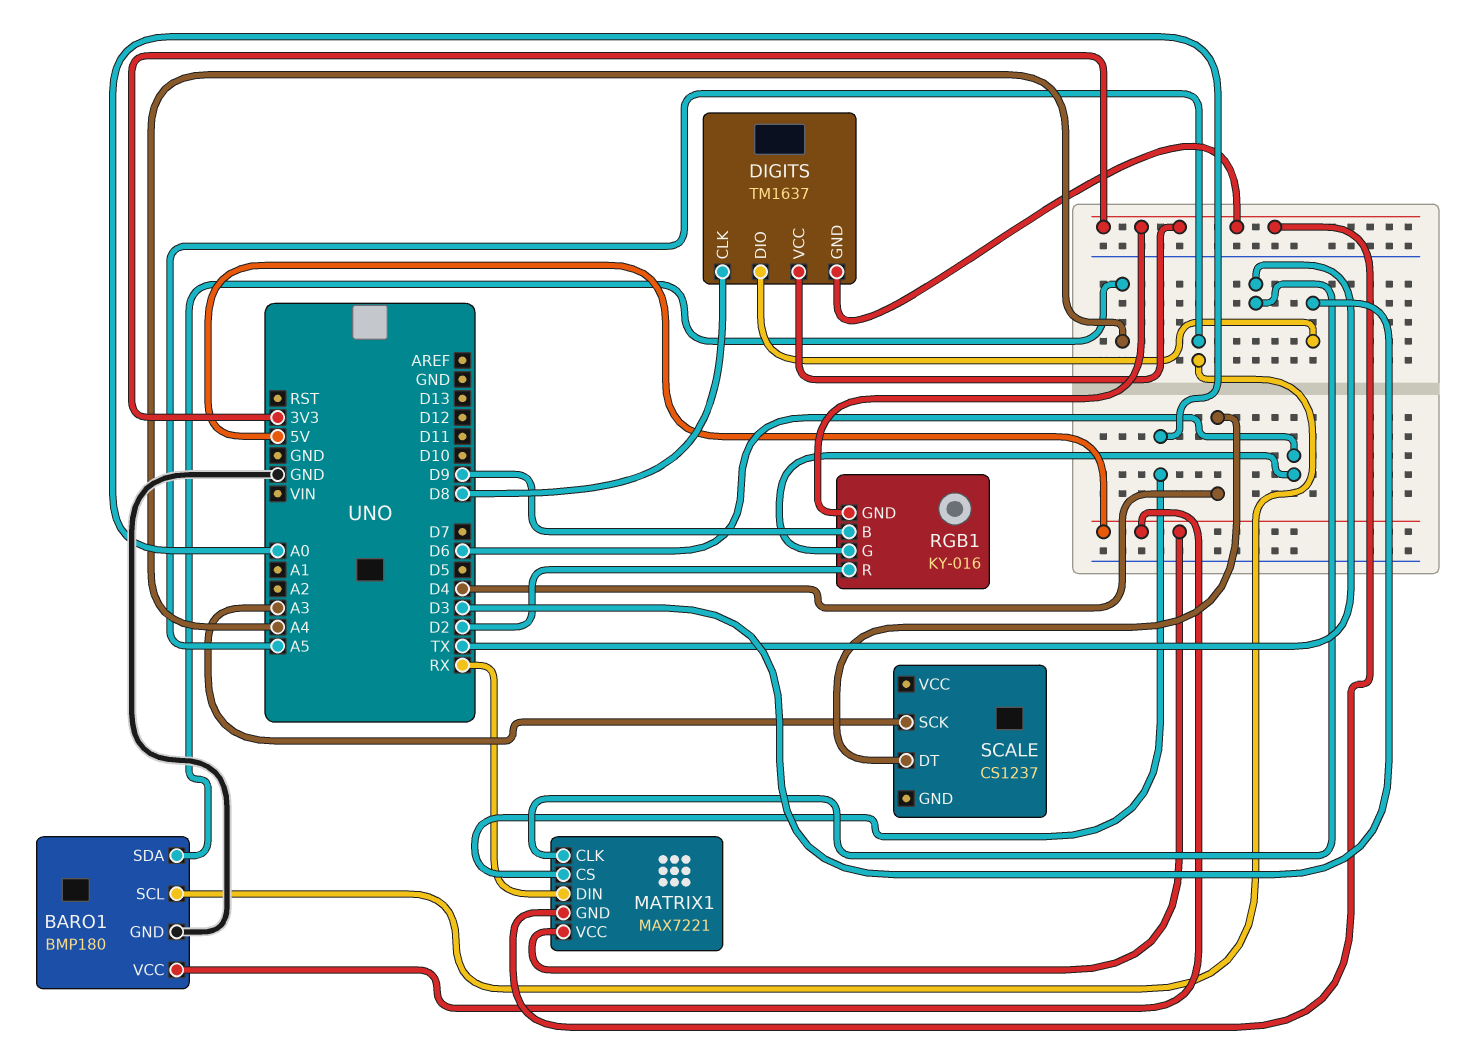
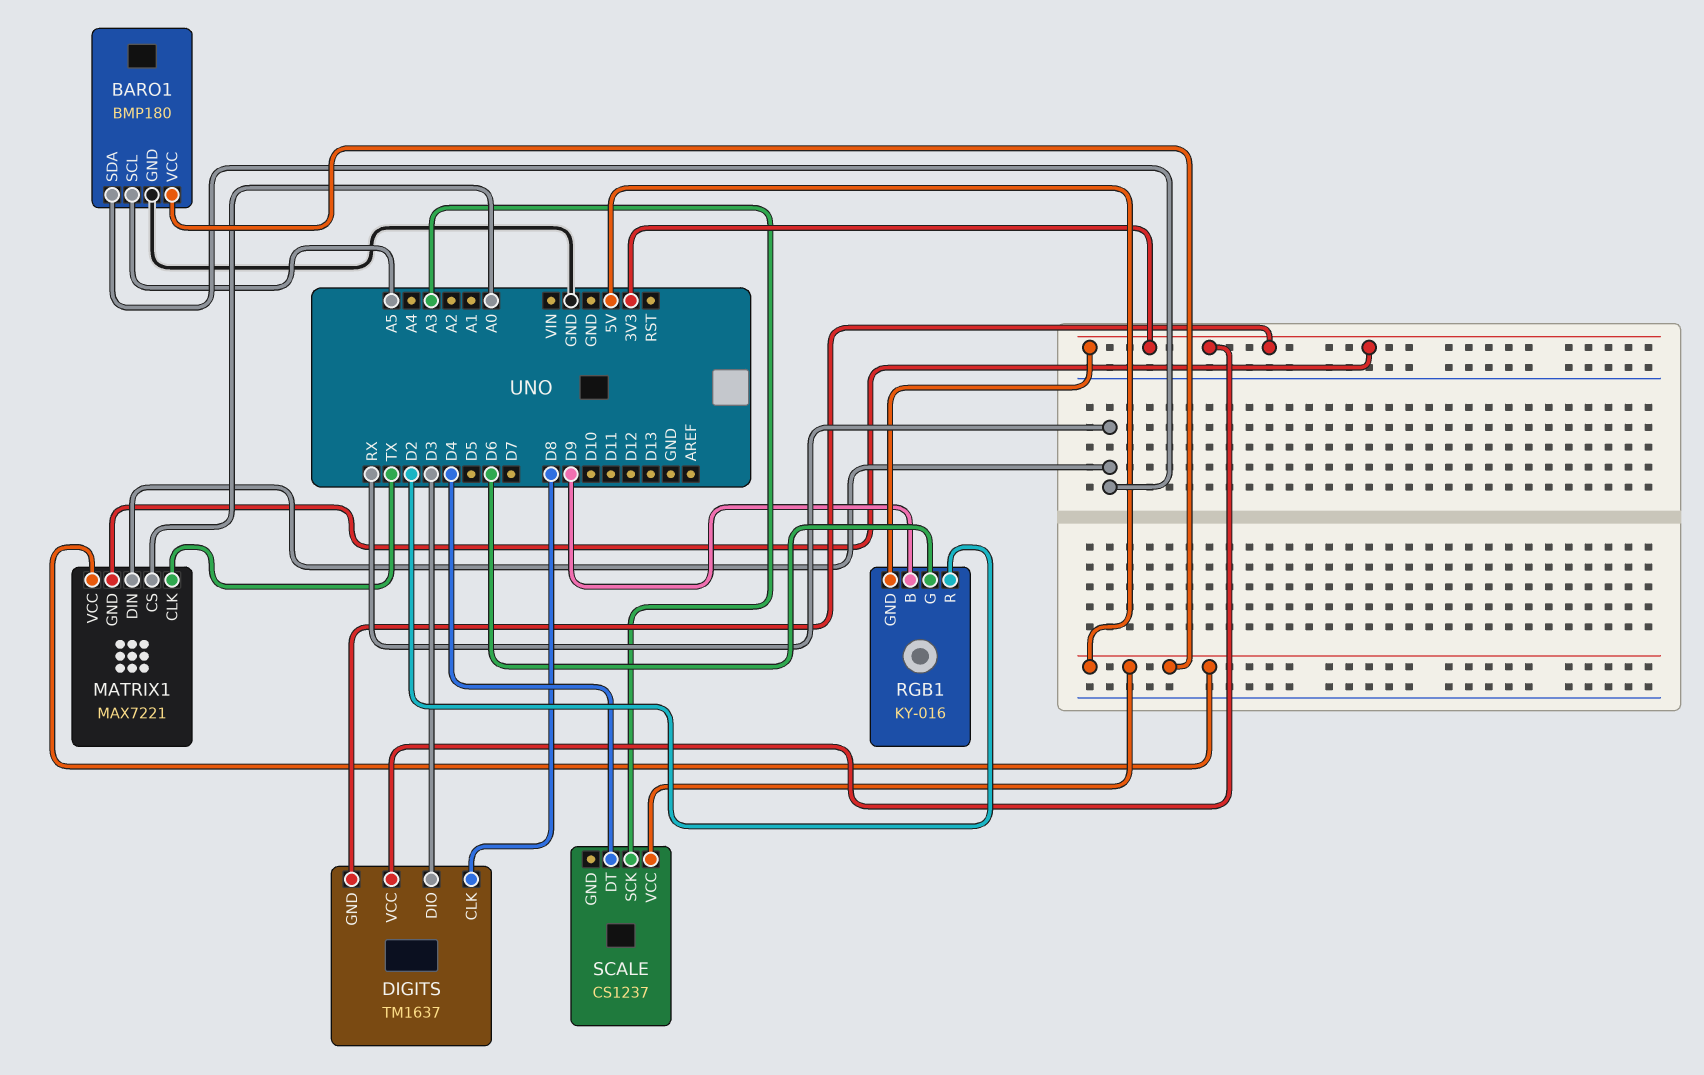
BARO1 pin SDA: A4 -> RX
SCALE pin VCC: none -> 5V

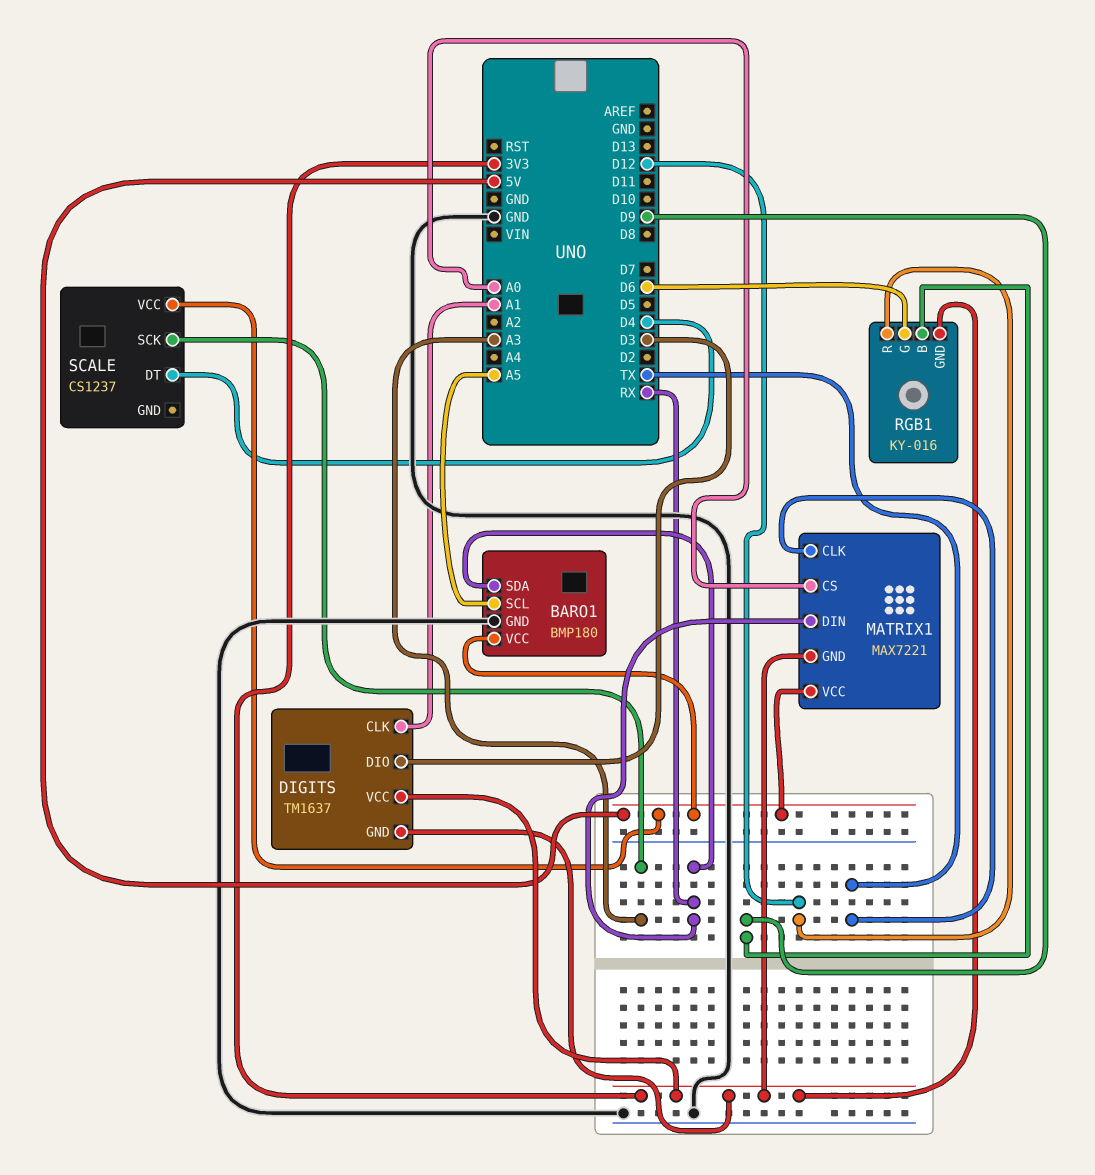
DIGITS pin CLK: D8 -> A1
RGB1 pin R: D2 -> D12

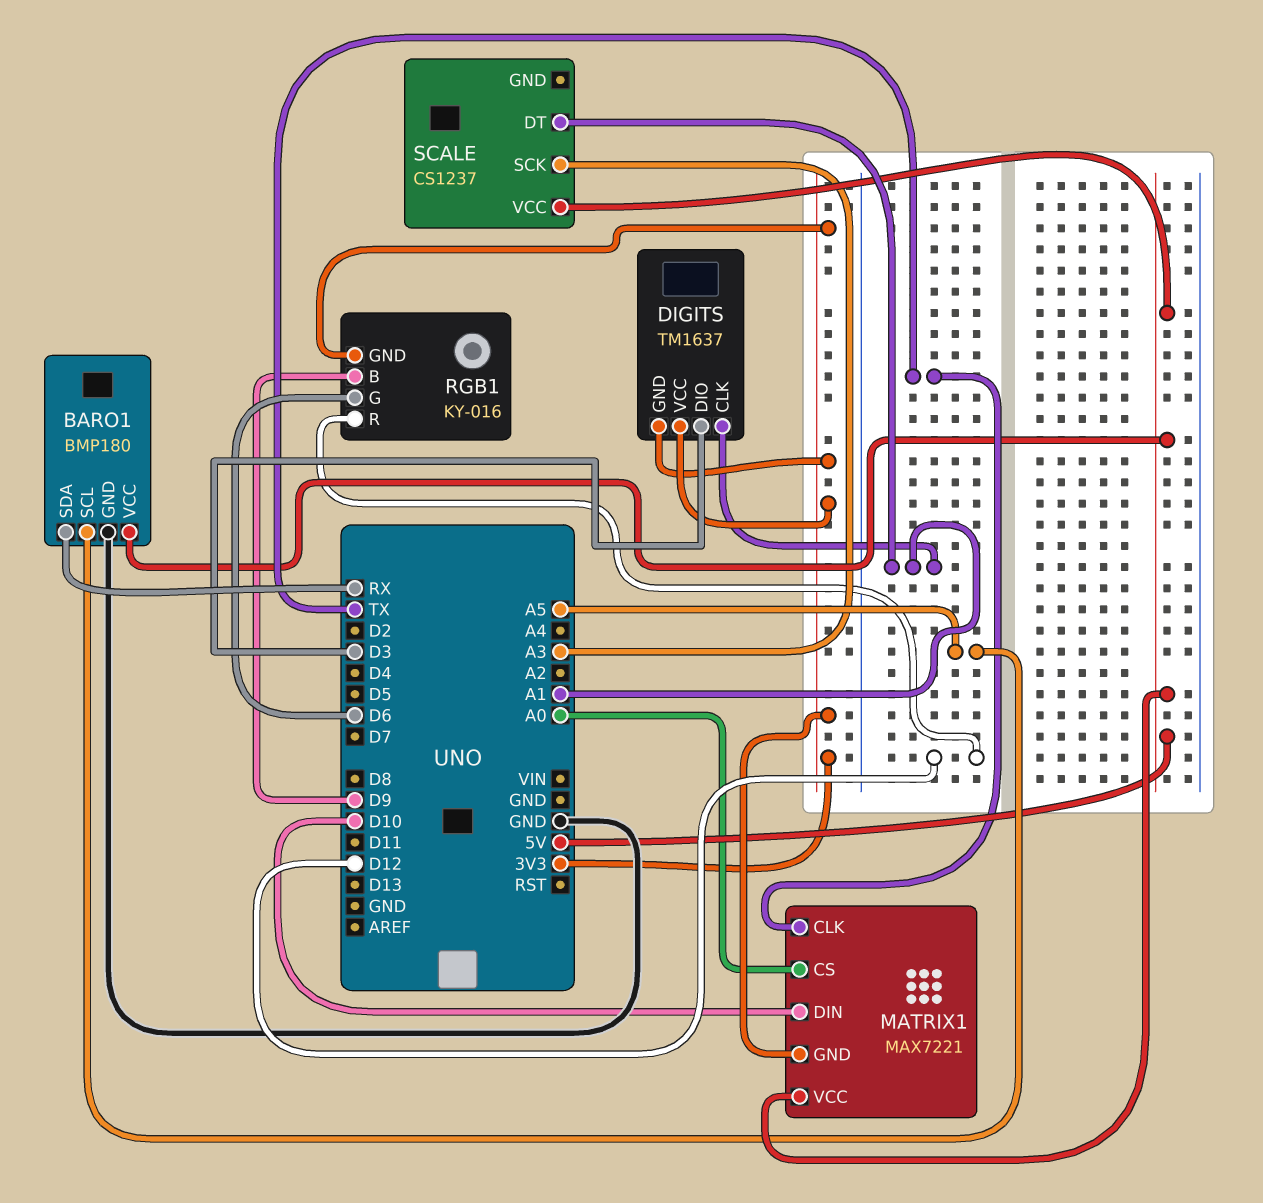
MATRIX1 pin DIN: RX -> D10
SCALE pin DT: D4 -> A1

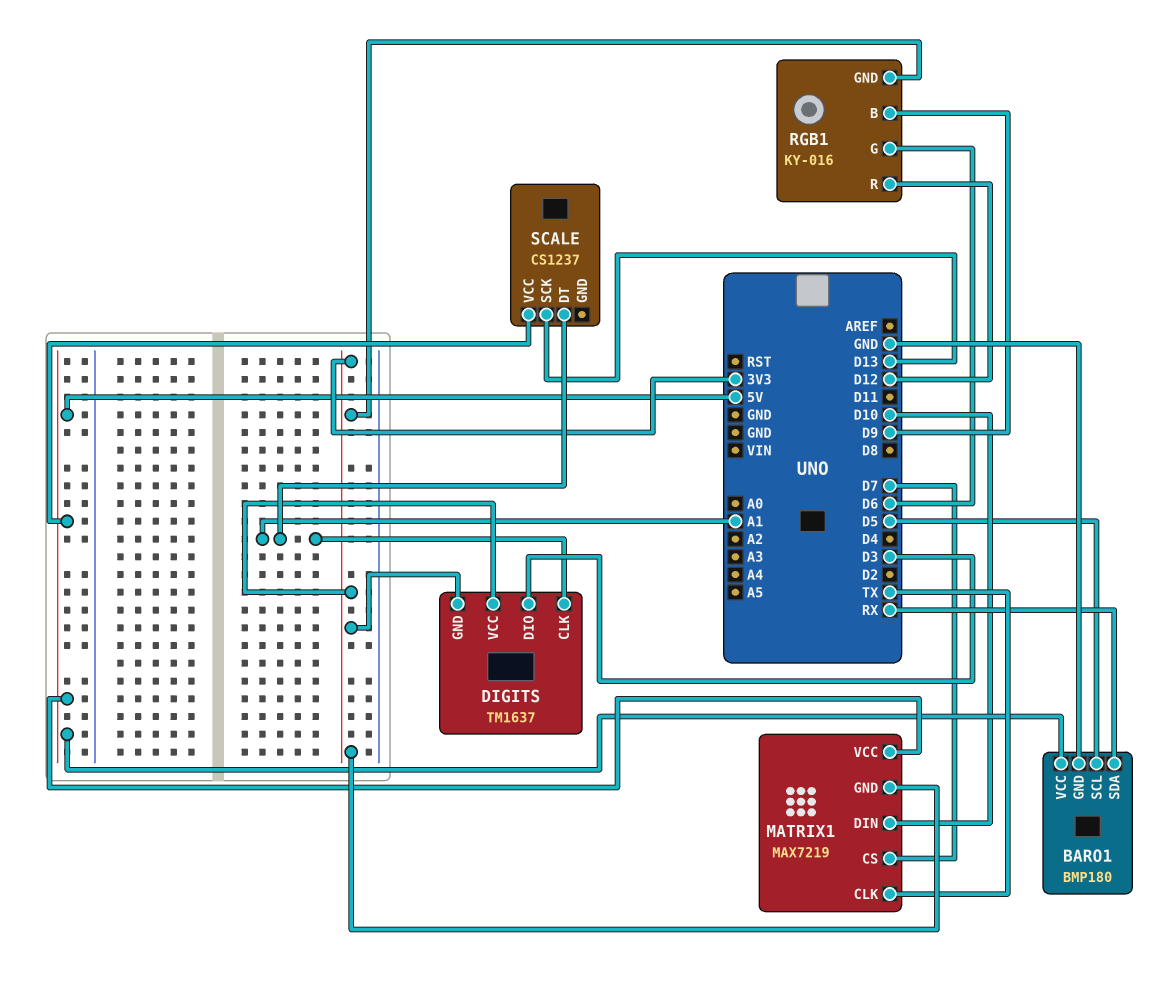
BARO1 pin SCL: A5 -> D5
MATRIX1: MAX7221 -> MAX7219
MATRIX1 pin CS: A0 -> D7
SCALE pin SCK: A3 -> D13

